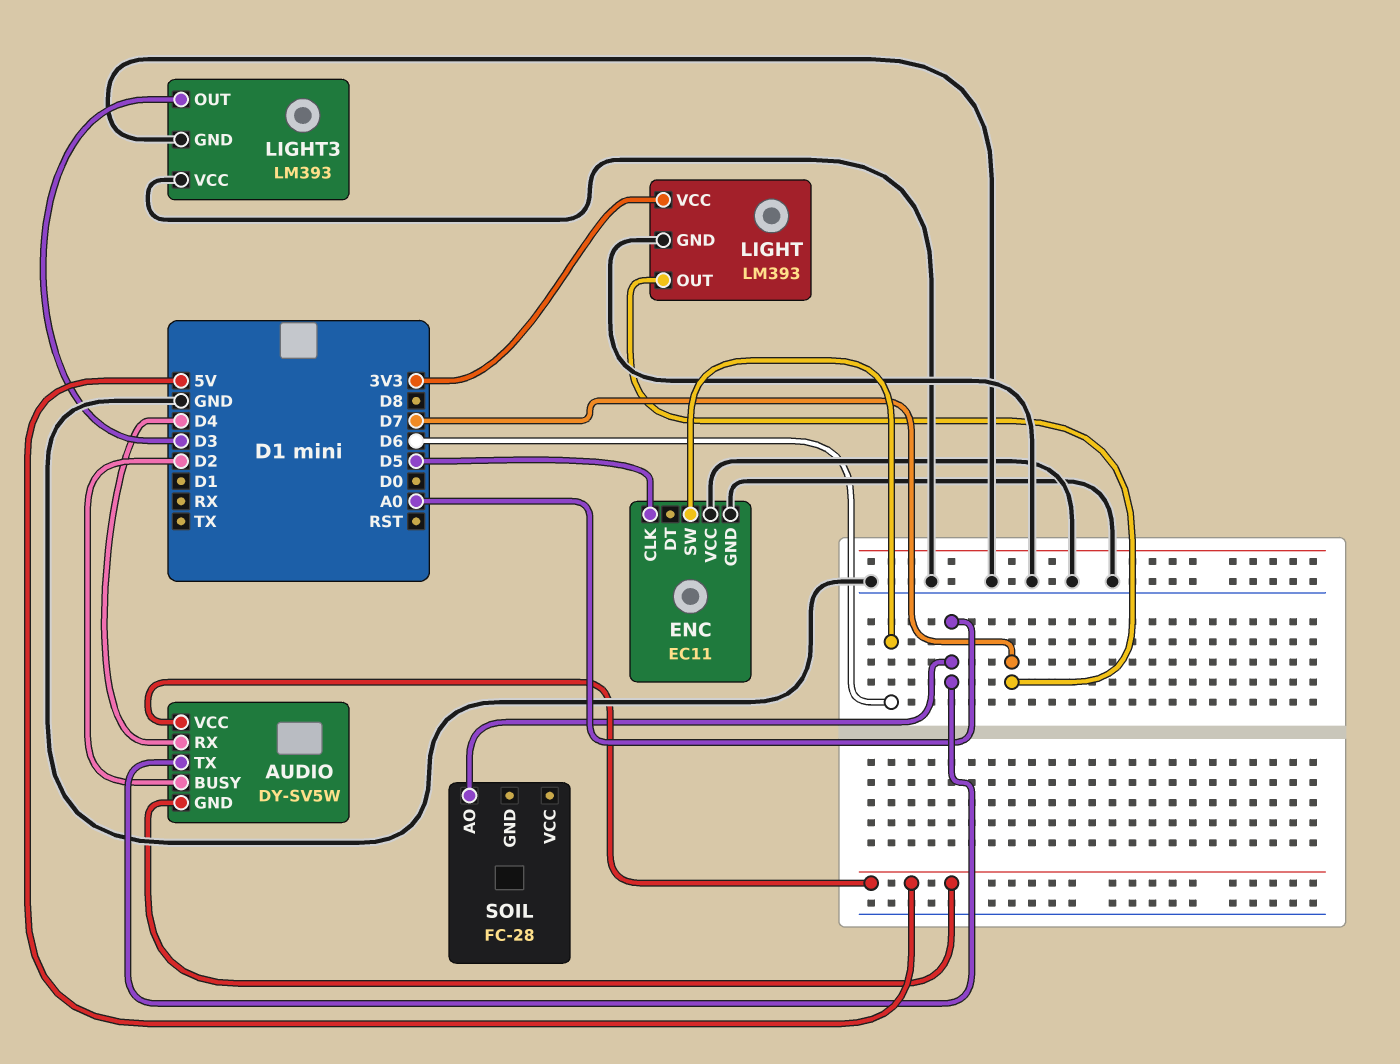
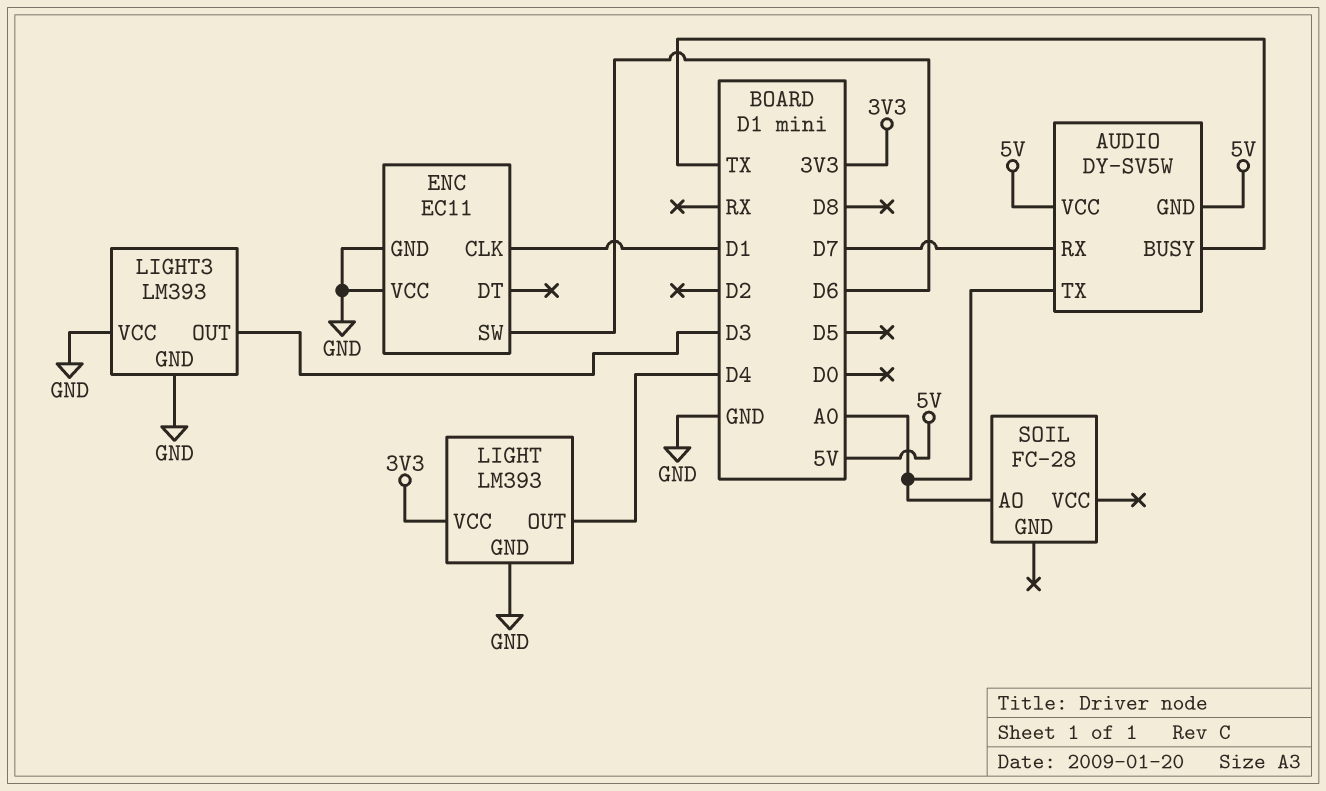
AUDIO pin BUSY: D2 -> TX
AUDIO pin RX: D4 -> D7
ENC pin CLK: D5 -> D1
LIGHT pin OUT: D7 -> D4

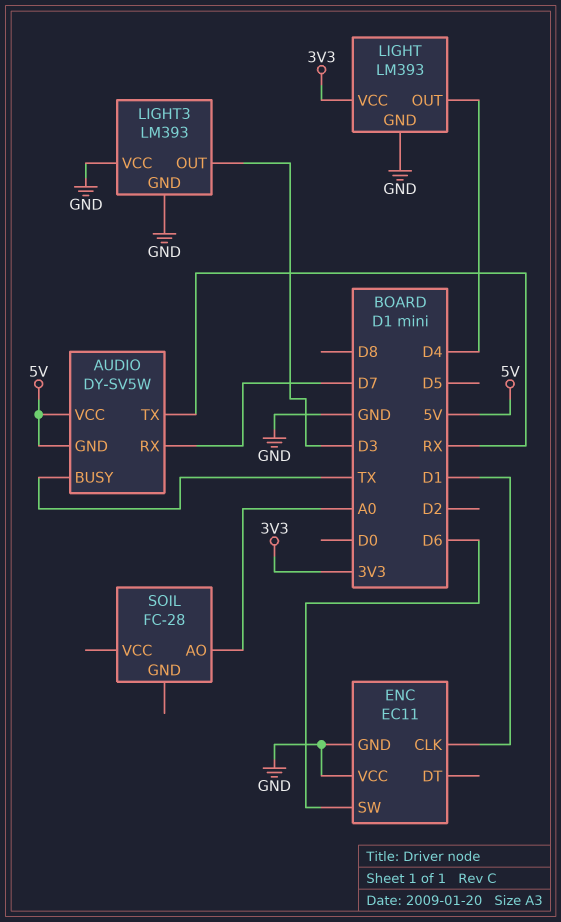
AUDIO pin TX: A0 -> RX

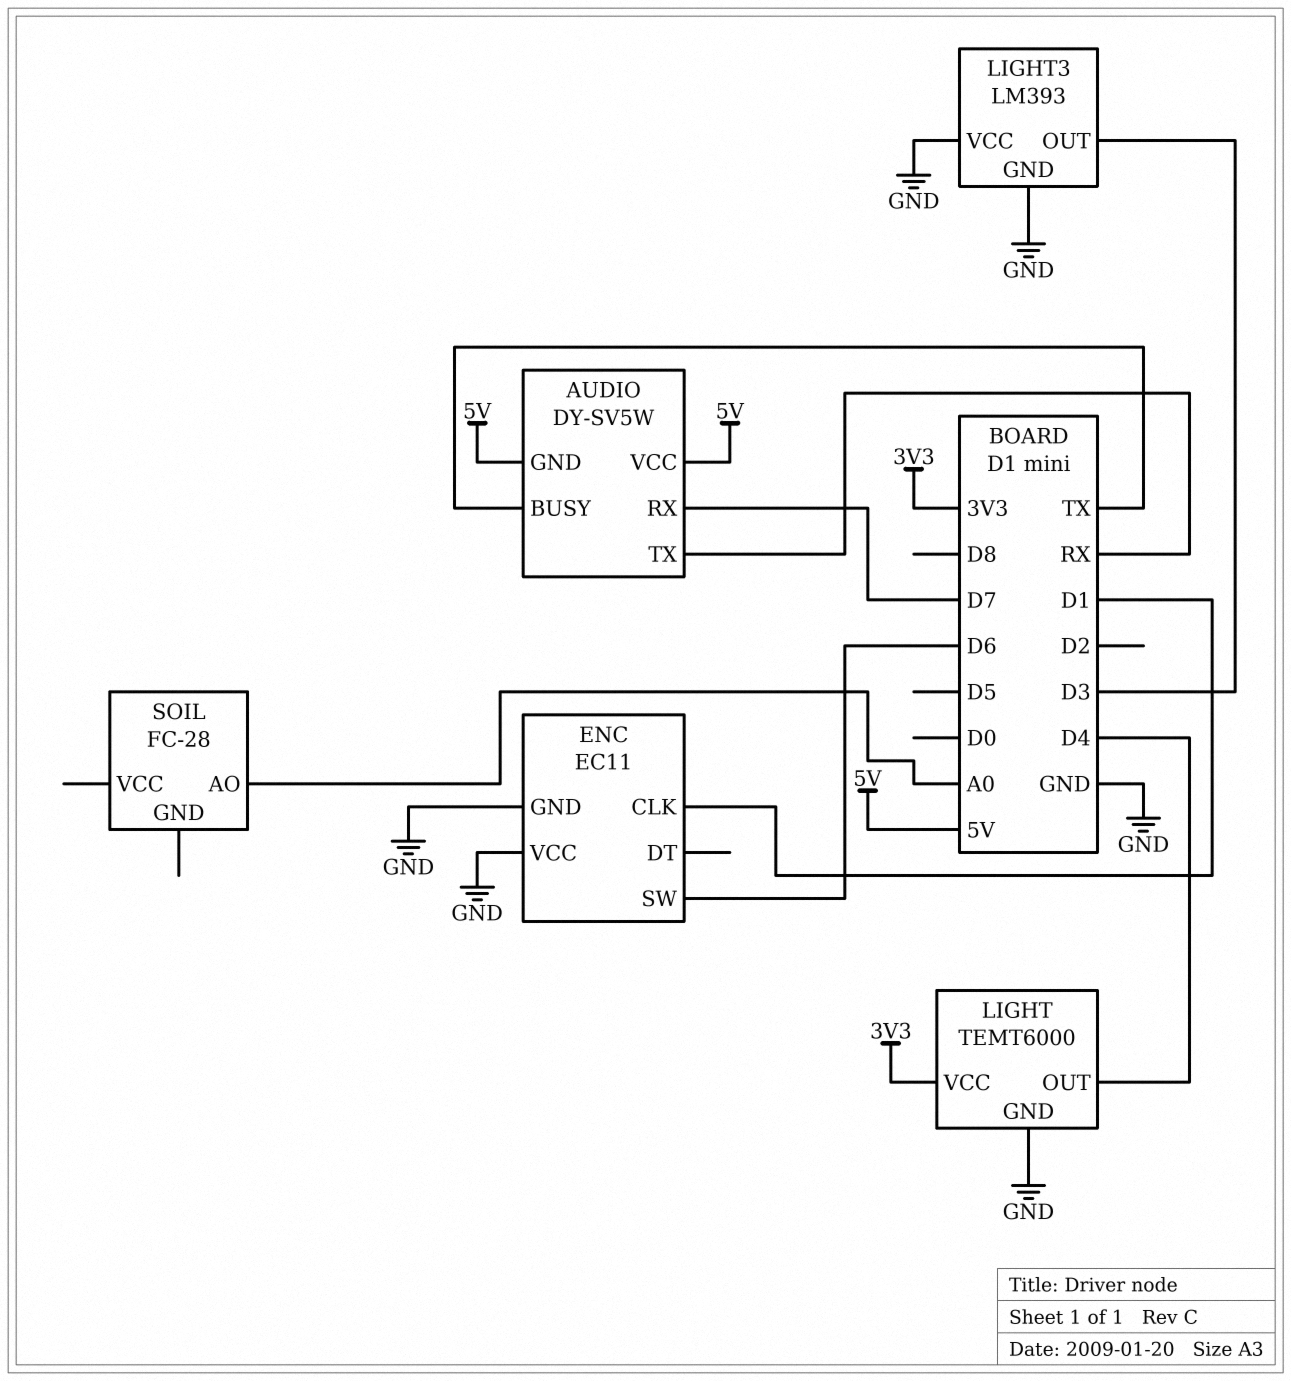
LIGHT: LM393 -> TEMT6000

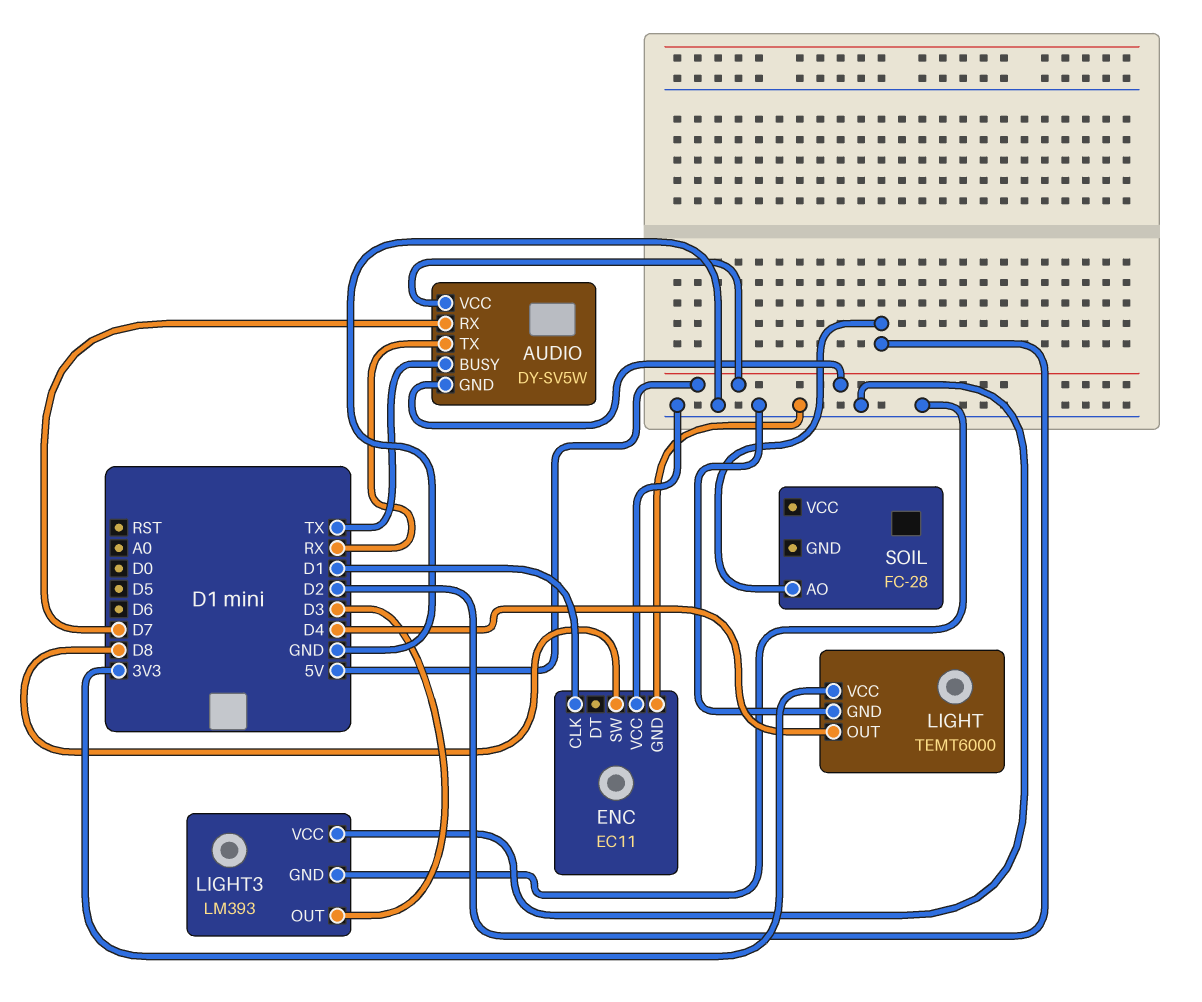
ENC pin SW: D6 -> D8
SOIL pin AO: A0 -> D2

